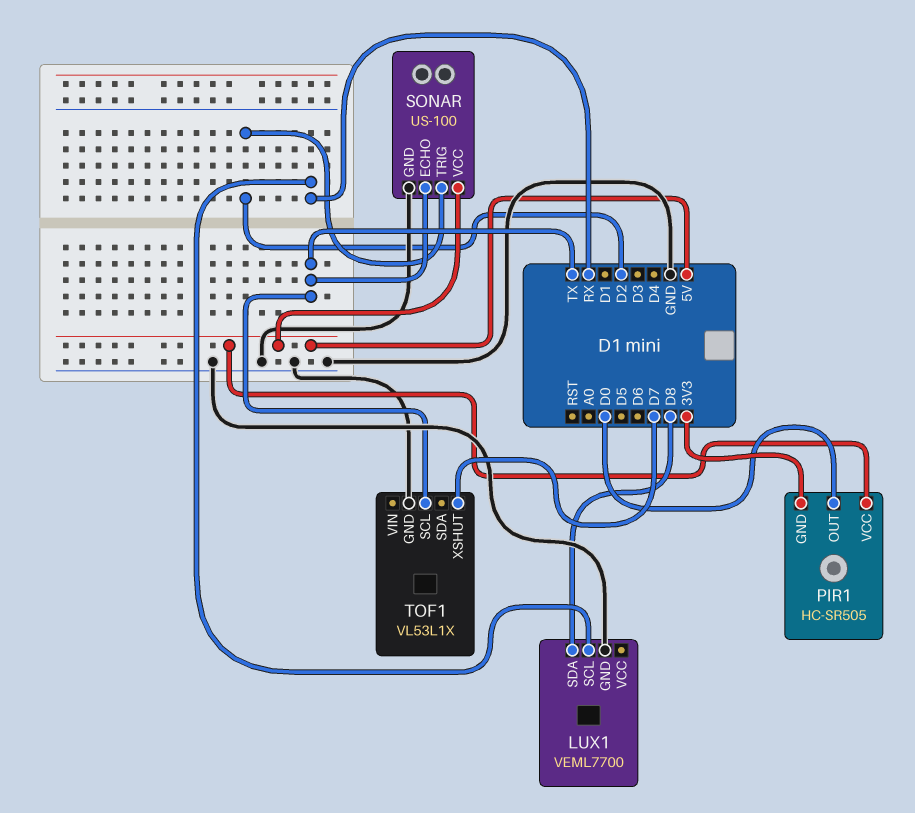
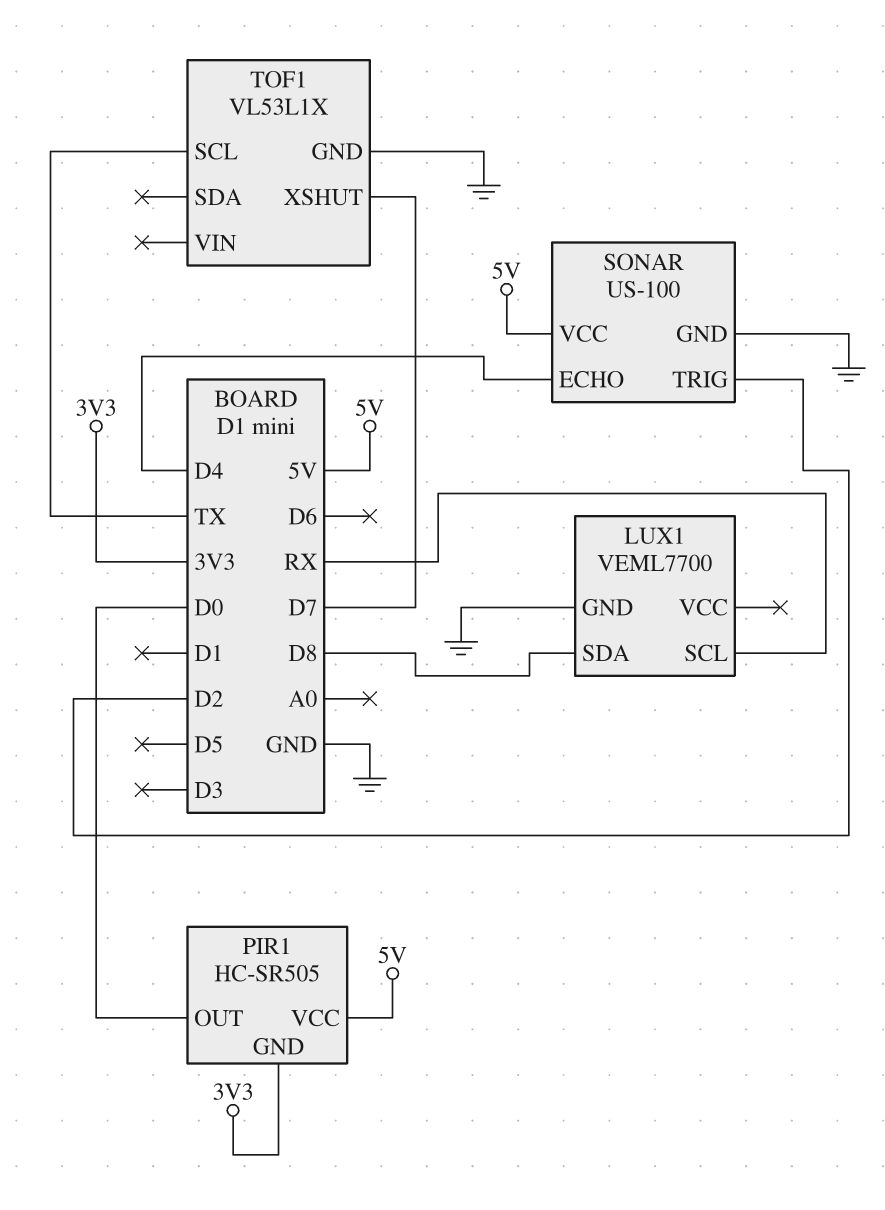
SONAR pin ECHO: TX -> D4

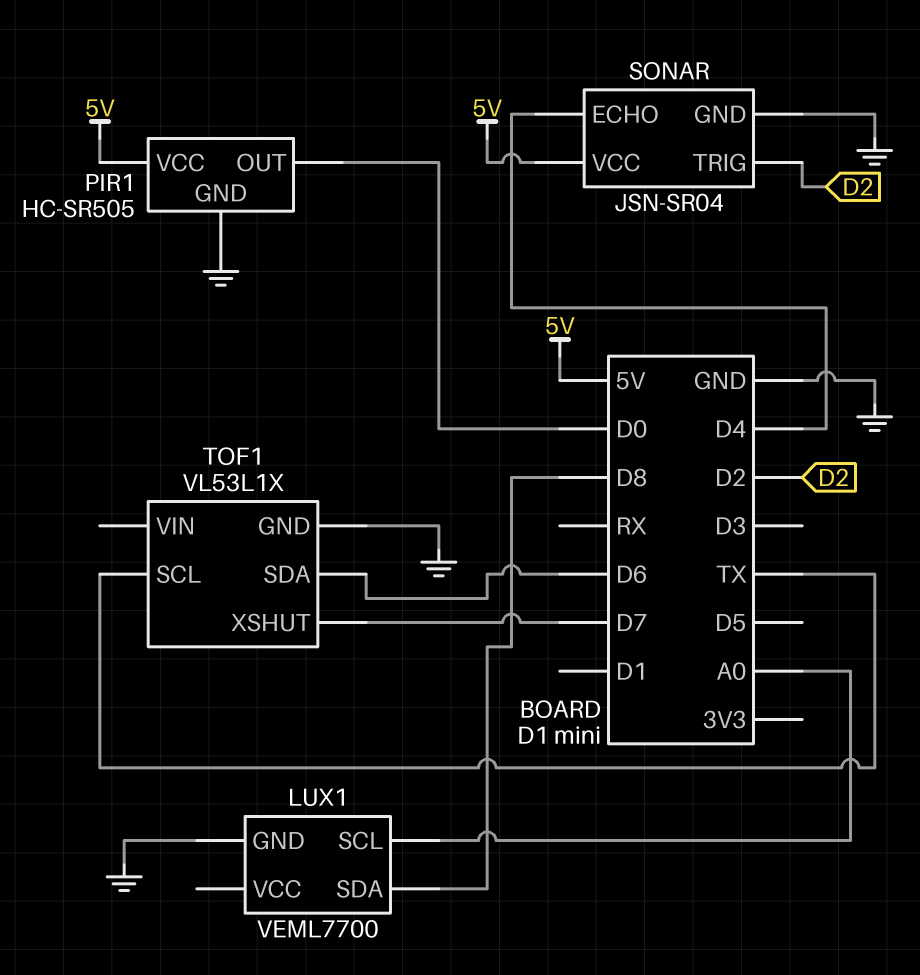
LUX1 pin SCL: RX -> A0
PIR1 pin GND: 3V3 -> GND
SONAR: US-100 -> JSN-SR04
TOF1 pin SDA: none -> D6

